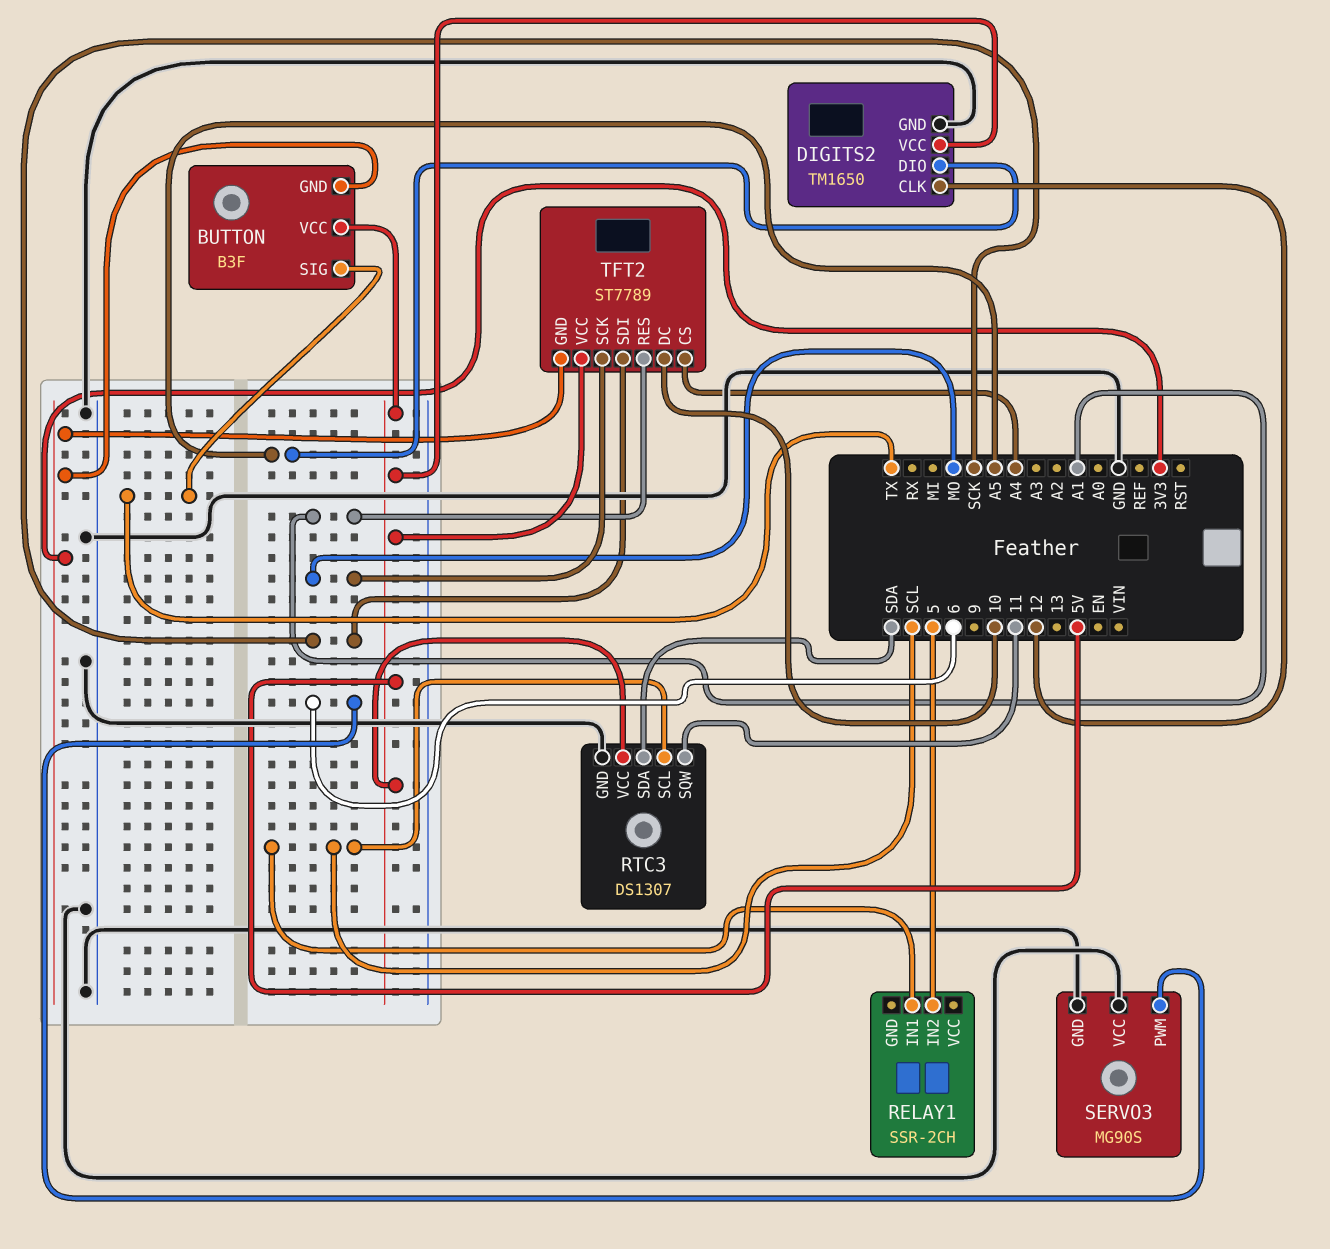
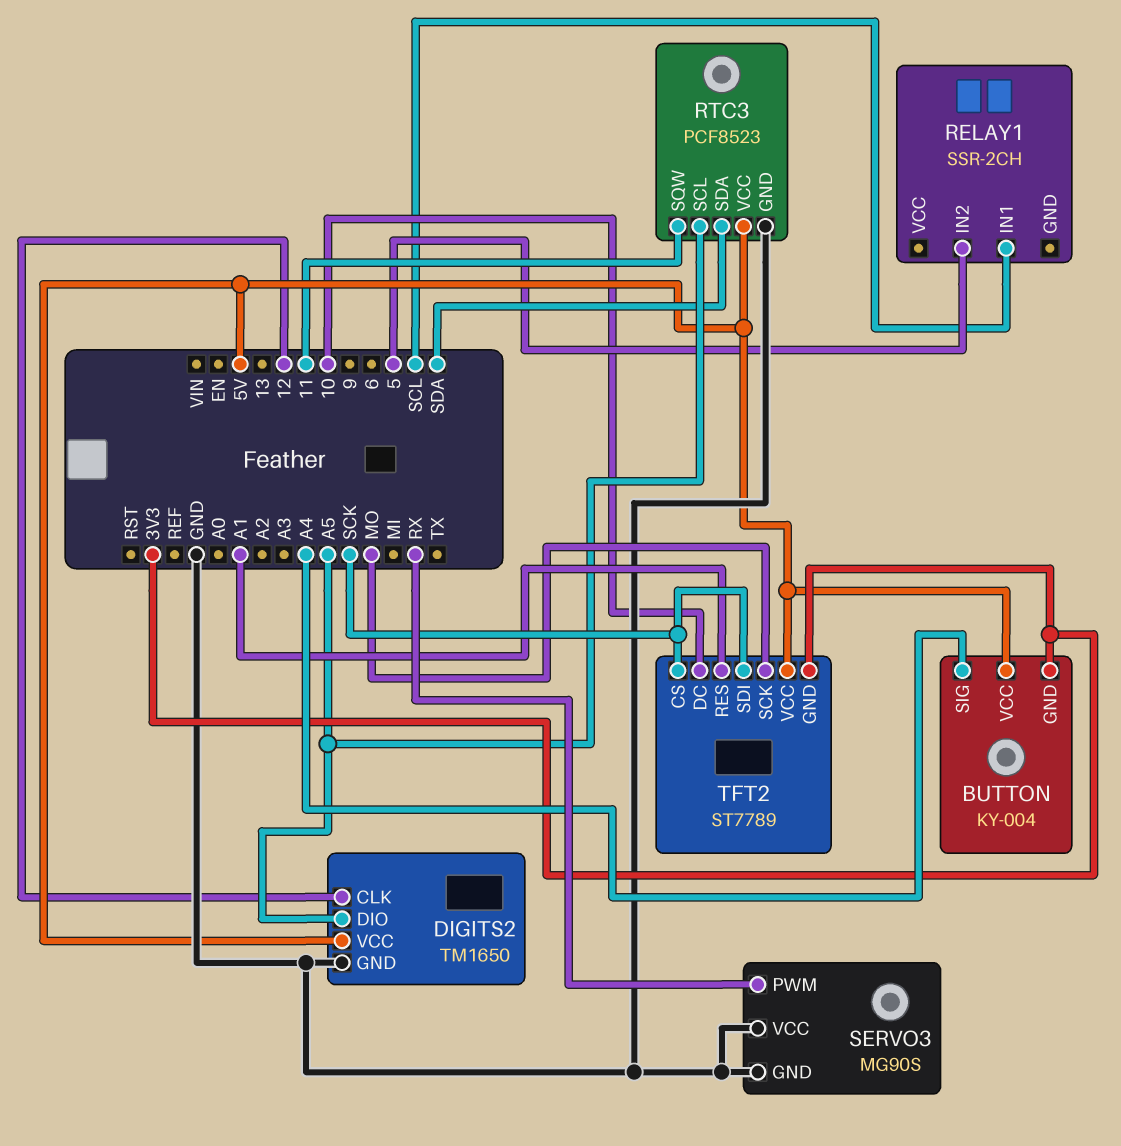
BUTTON: B3F -> KY-004
BUTTON pin SIG: TX -> A4
RTC3: DS1307 -> PCF8523
RTC3 pin SCL: SCL -> A5
SERVO3 pin PWM: 6 -> RX
TFT2 pin CS: A4 -> SCK

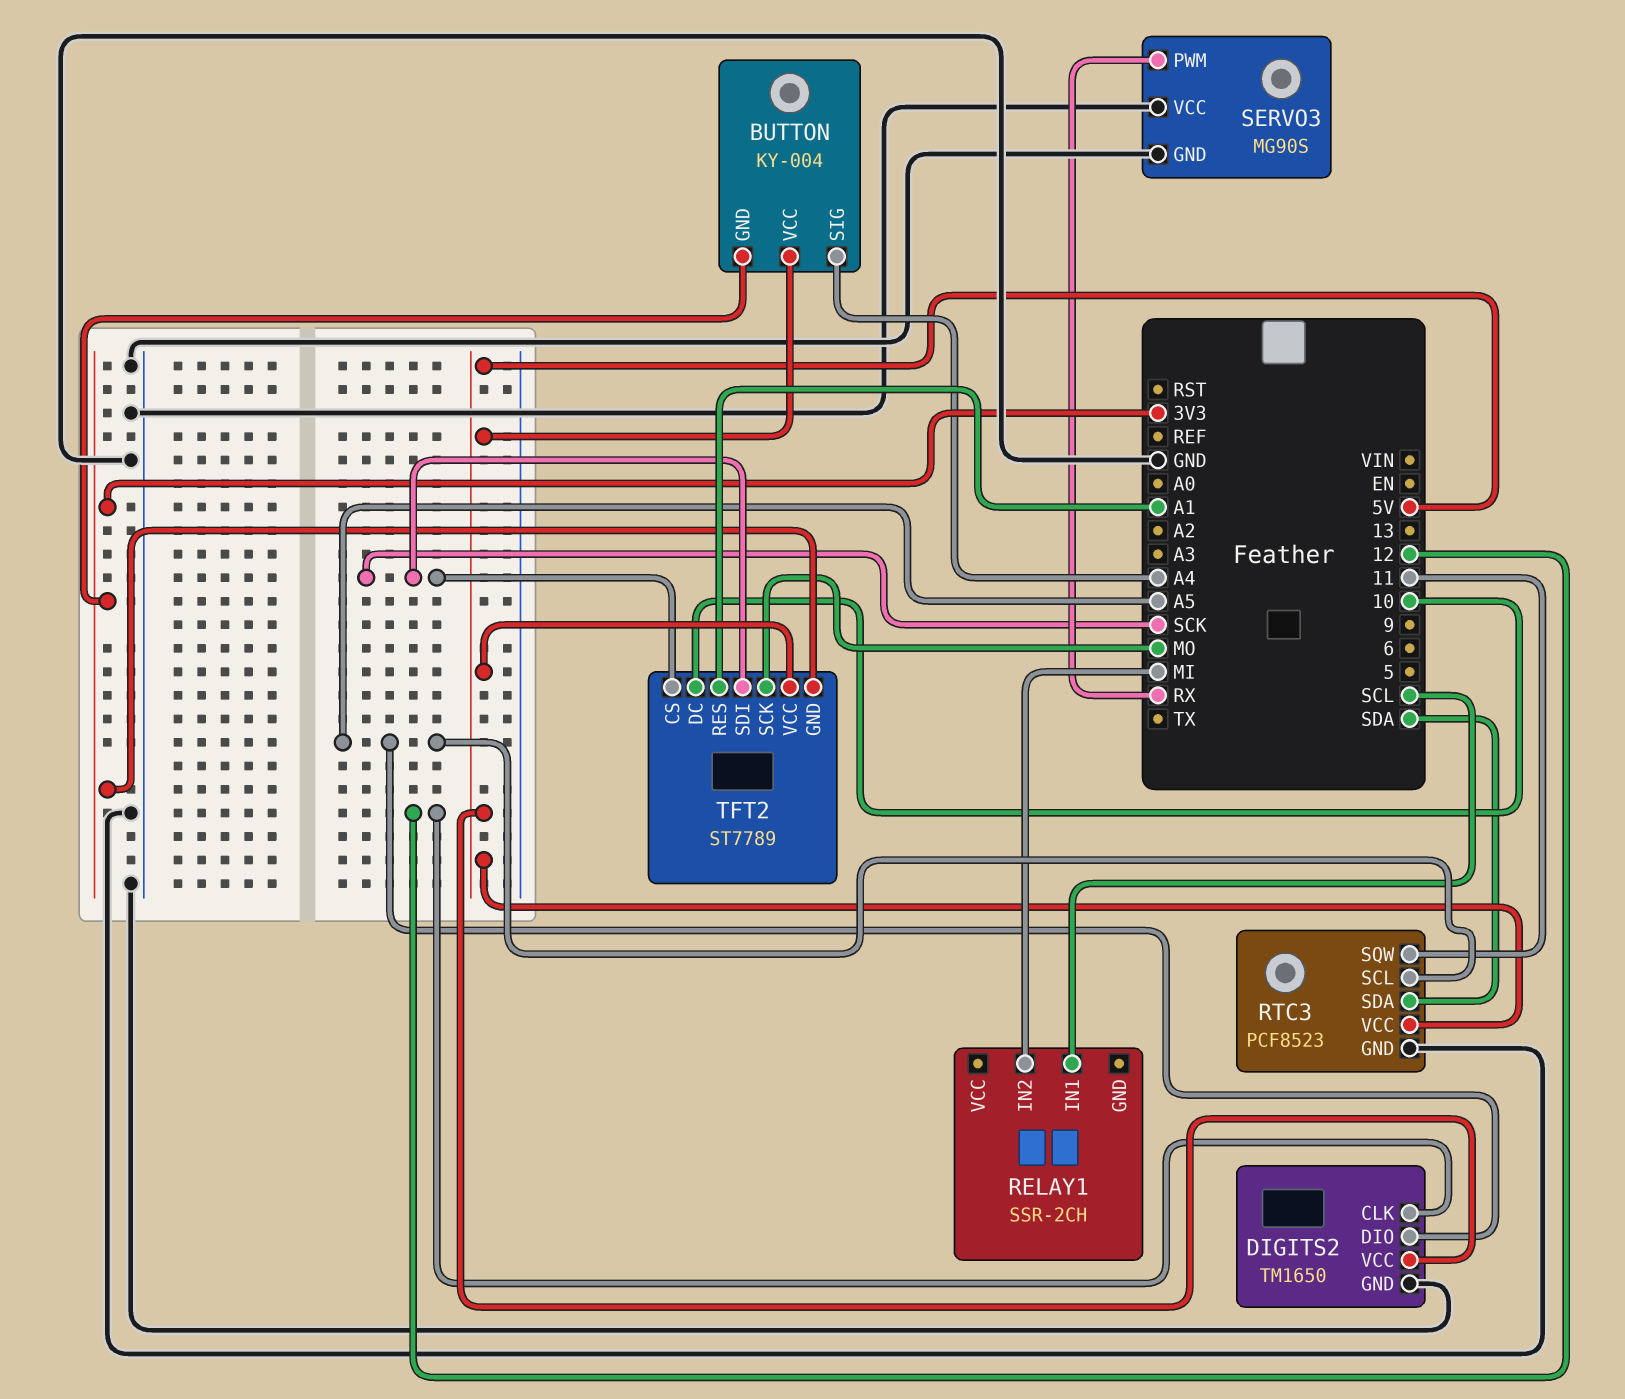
RELAY1 pin IN2: 5 -> MI

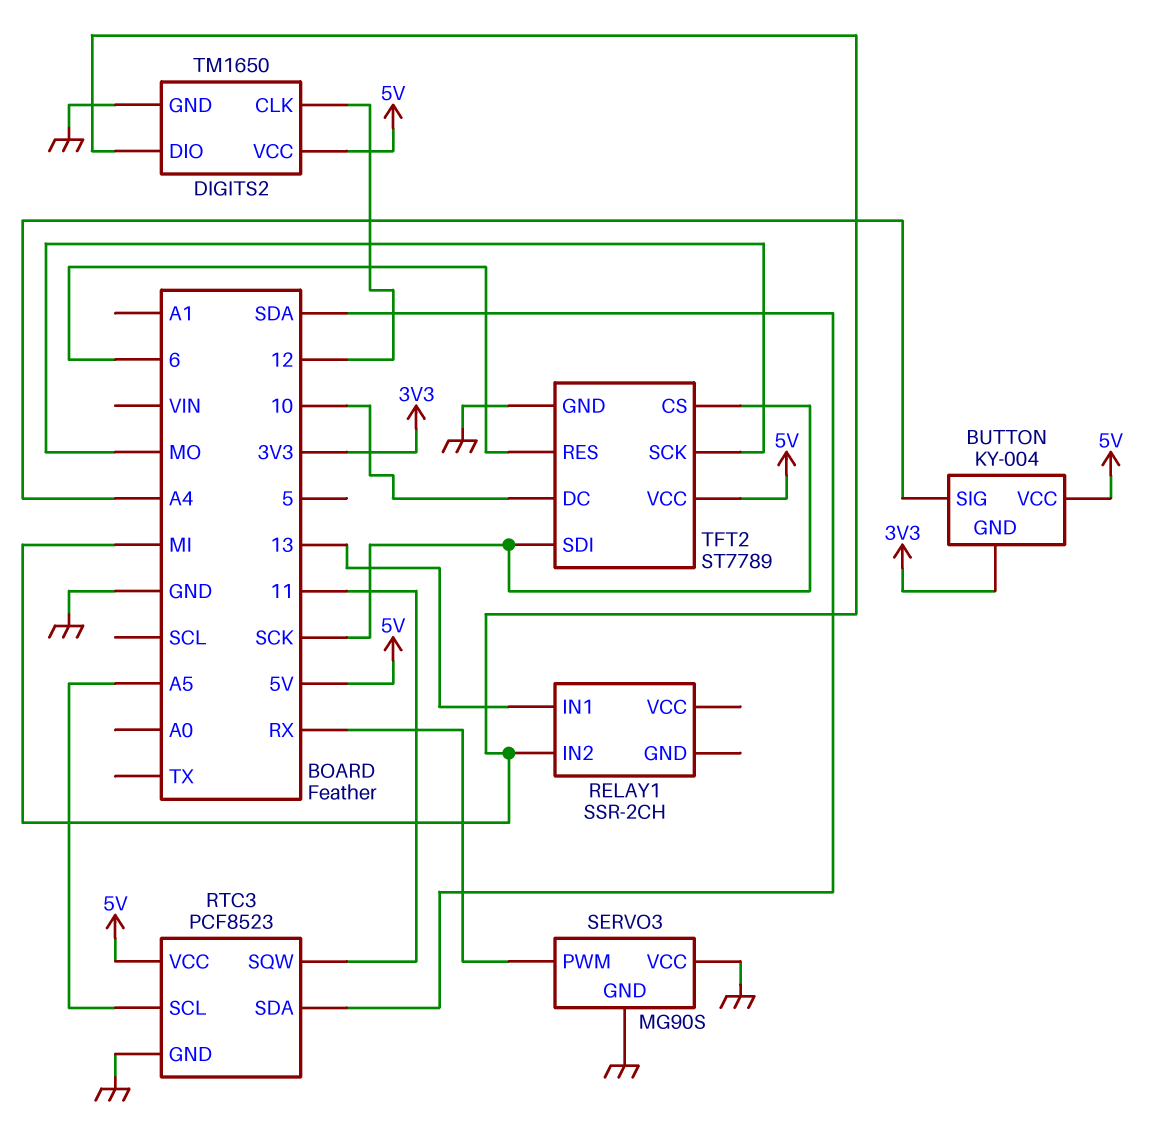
DIGITS2 pin DIO: A5 -> MI
RELAY1 pin IN1: SCL -> 13
TFT2 pin GND: 3V3 -> GND
TFT2 pin RES: A1 -> 6

